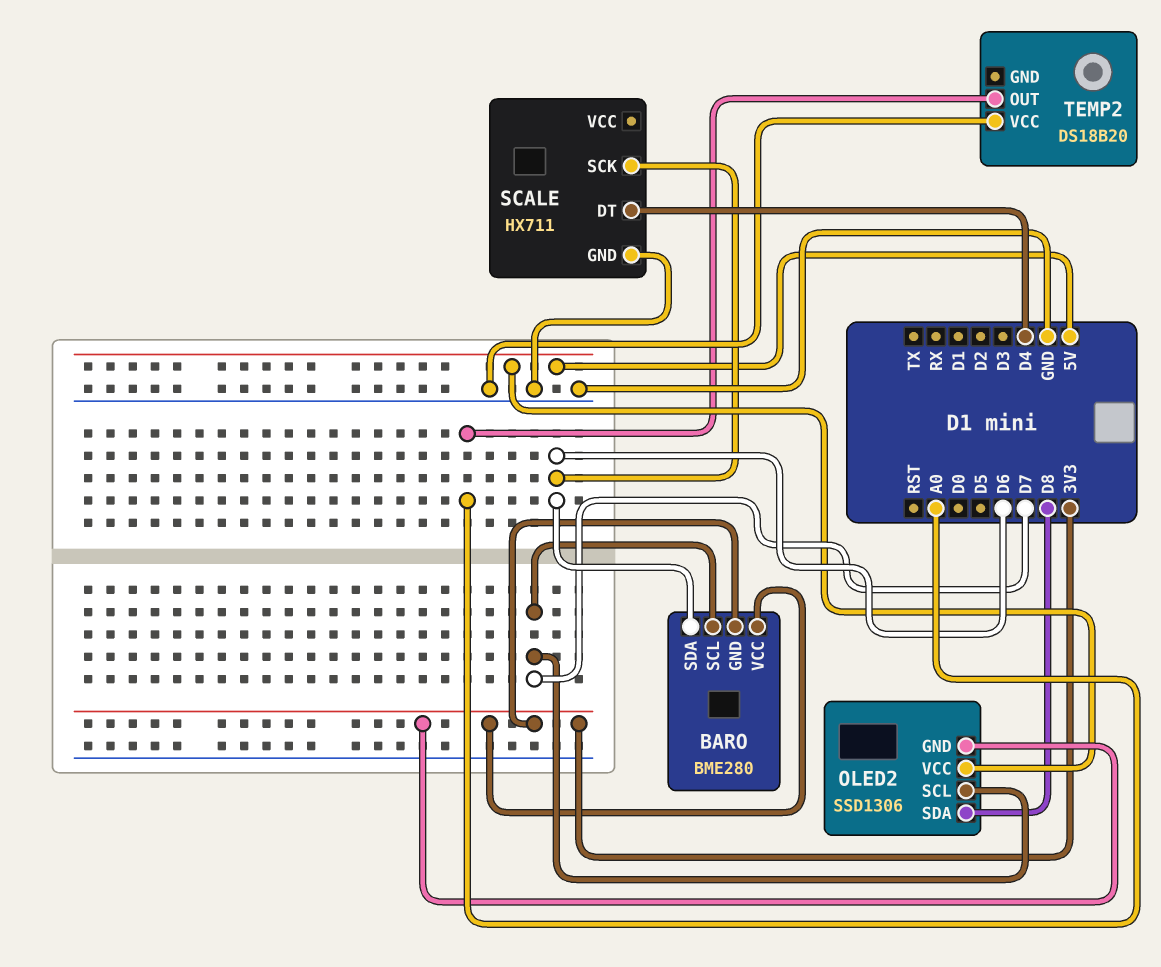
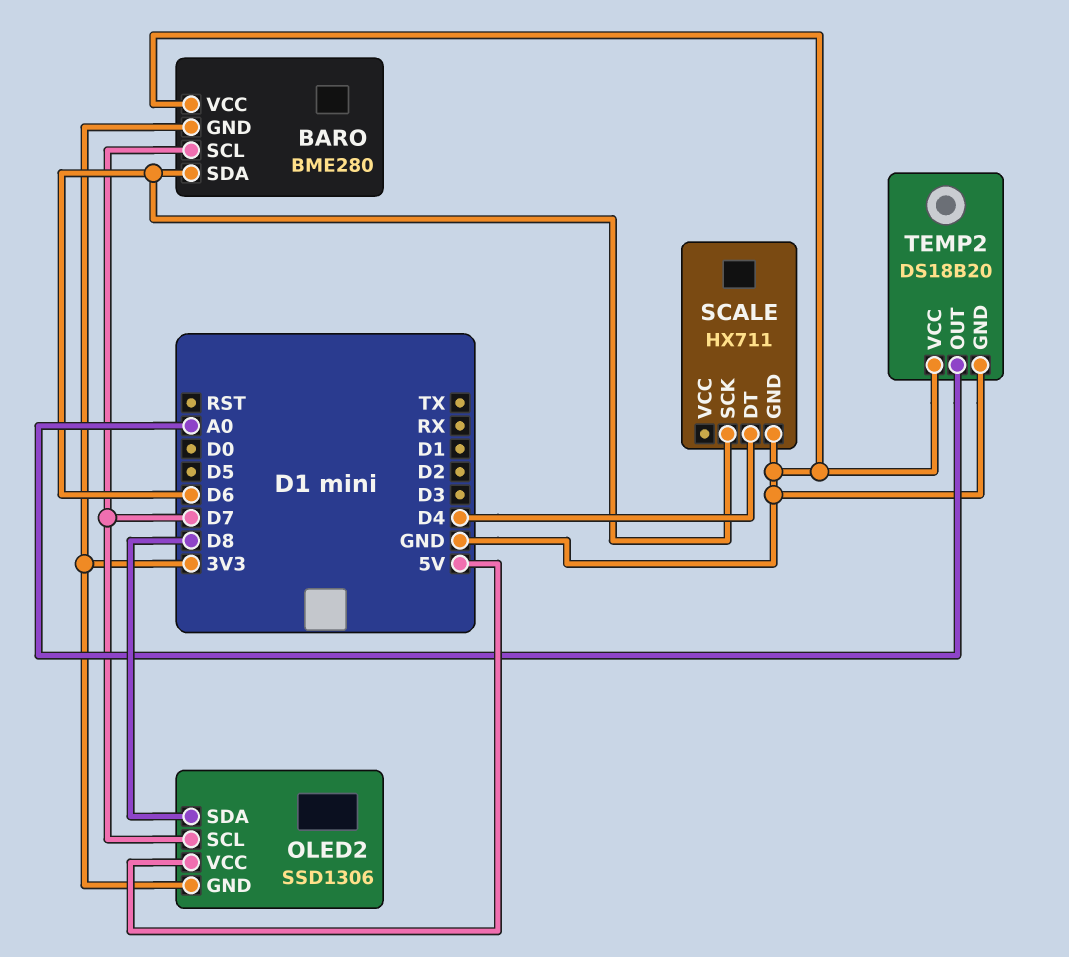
BARO pin VCC: 3V3 -> GND
TEMP2 pin GND: none -> GND

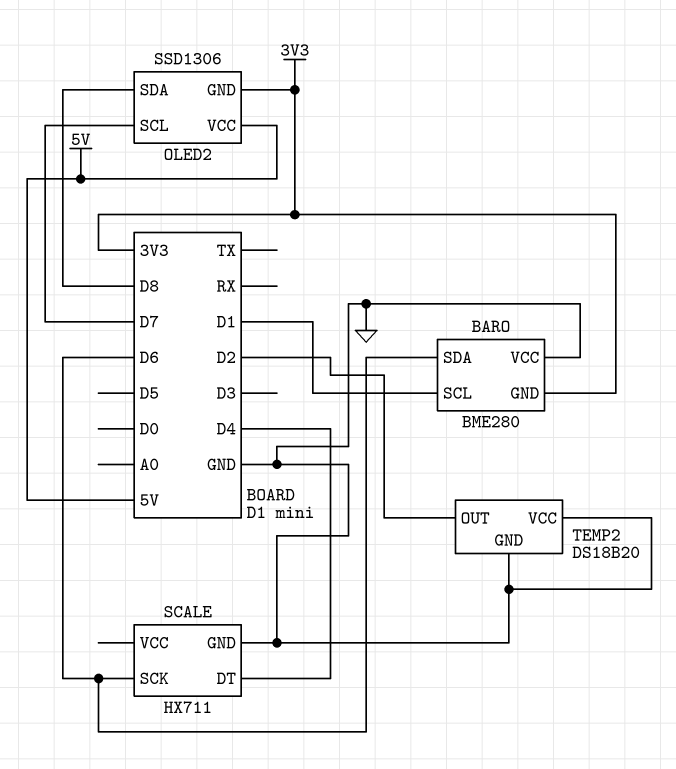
BARO pin SCL: D7 -> D1
TEMP2 pin OUT: A0 -> D2

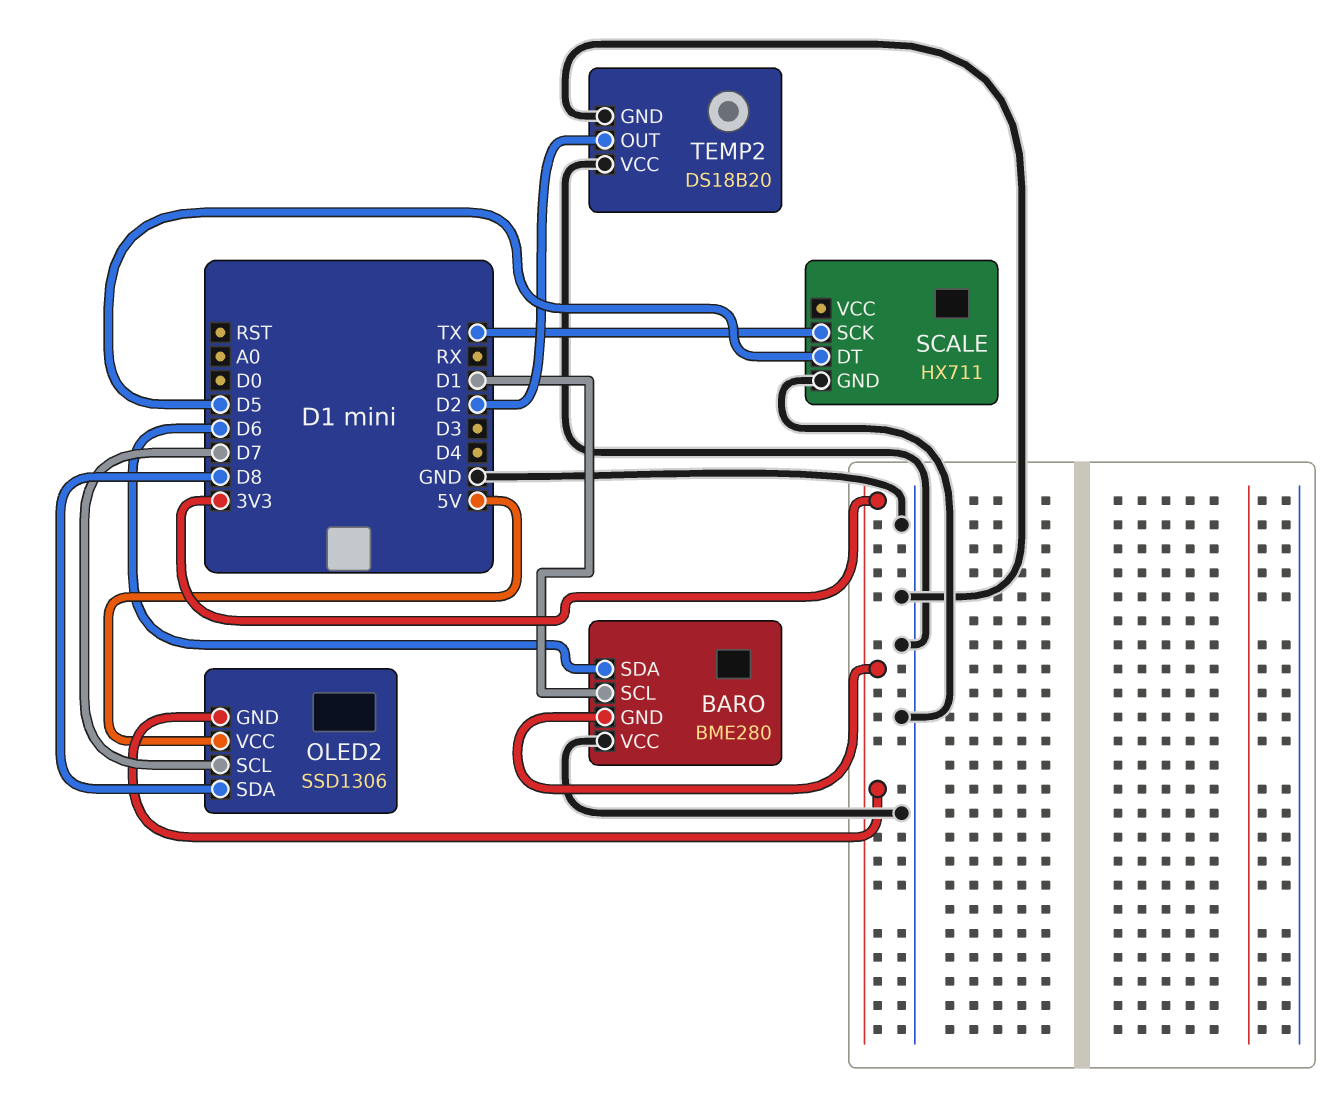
SCALE pin DT: D4 -> D5
SCALE pin SCK: D6 -> TX

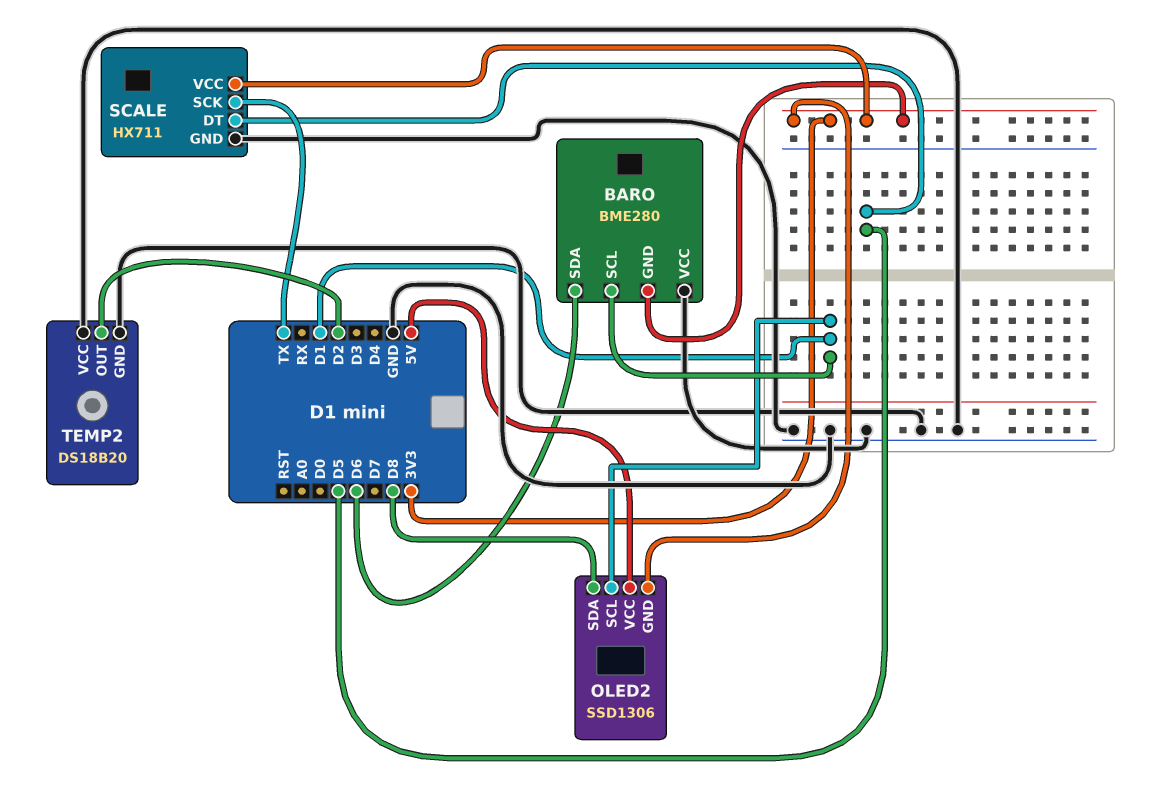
OLED2 pin SCL: D7 -> D1
SCALE pin VCC: none -> 3V3

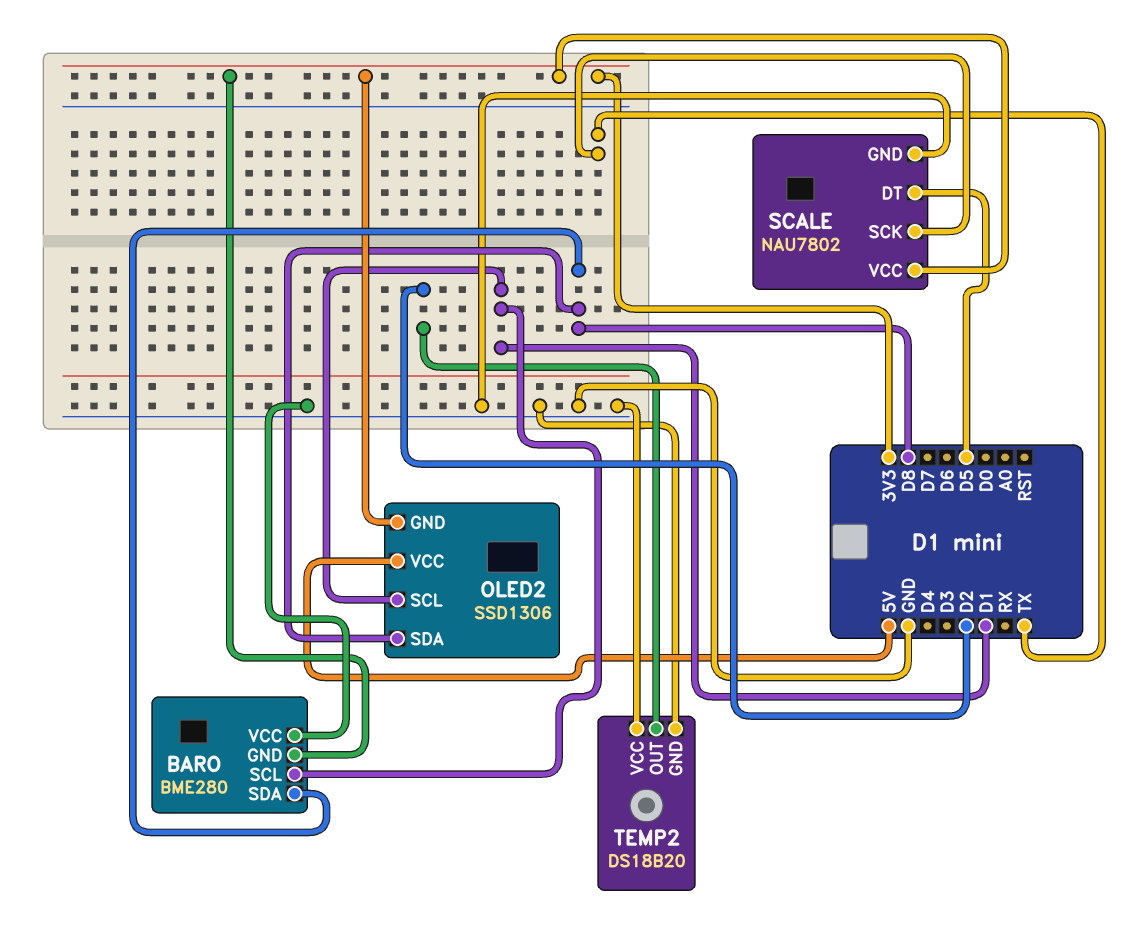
BARO pin SDA: D6 -> D8
SCALE: HX711 -> NAU7802

